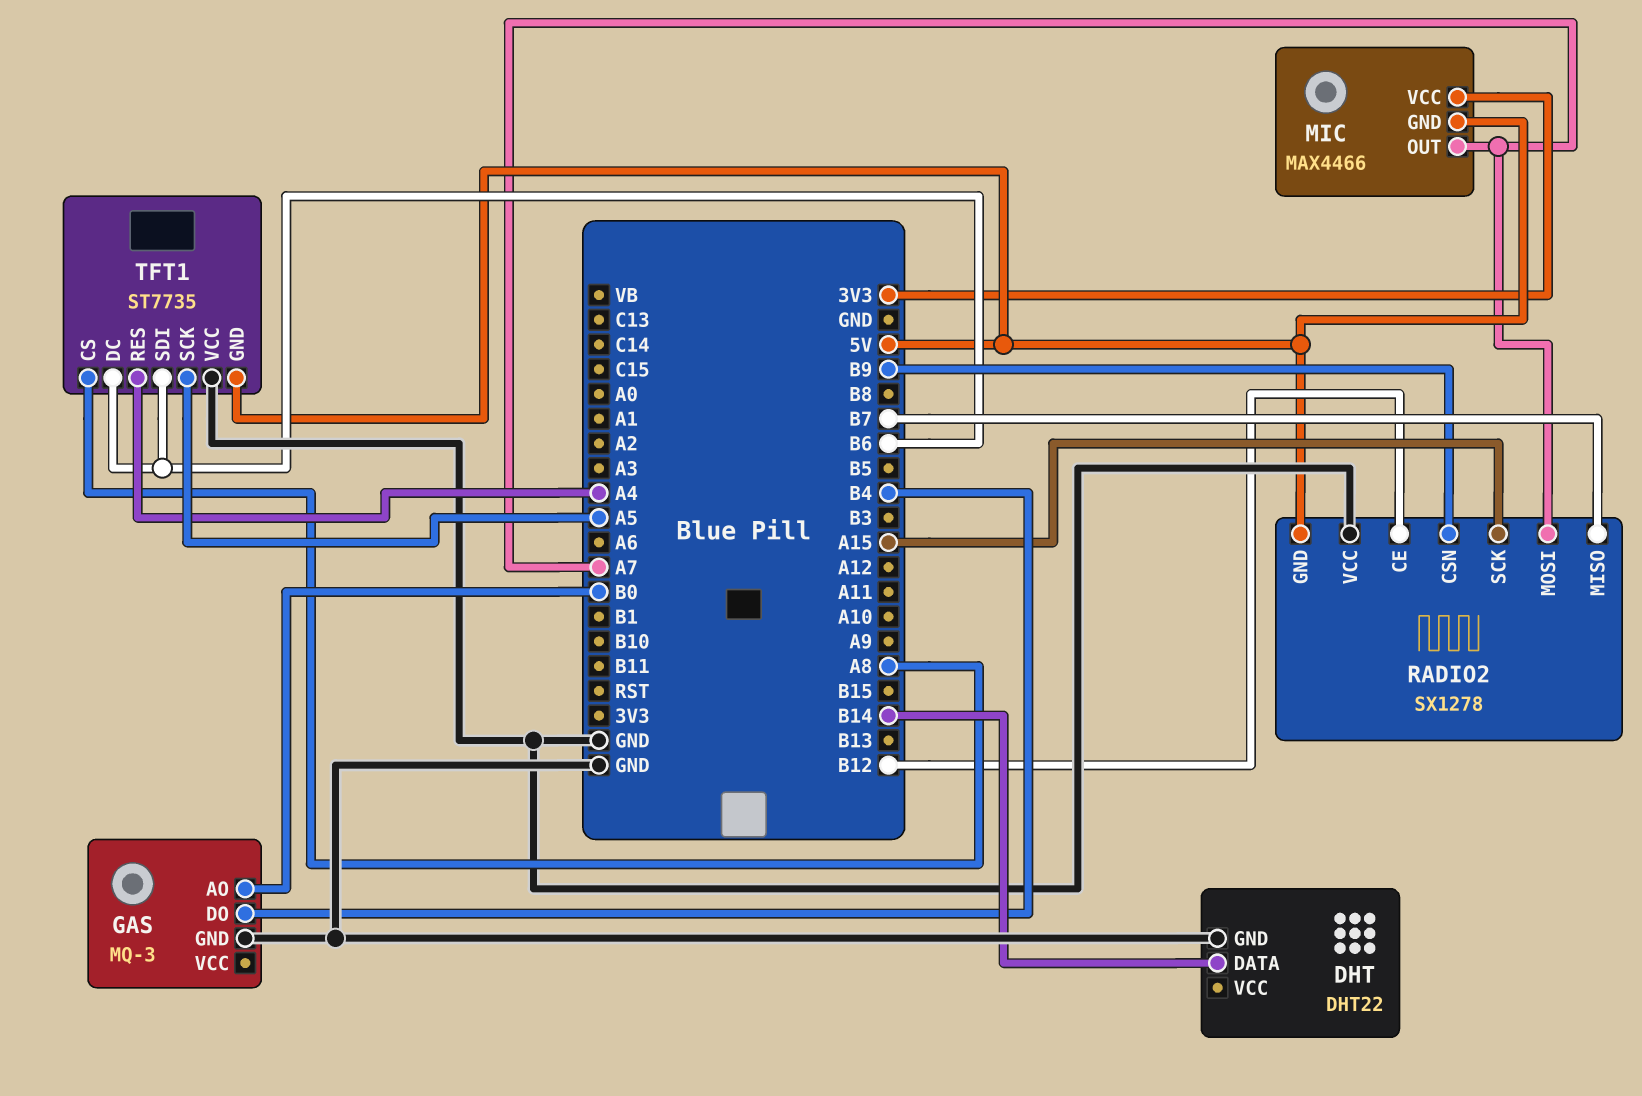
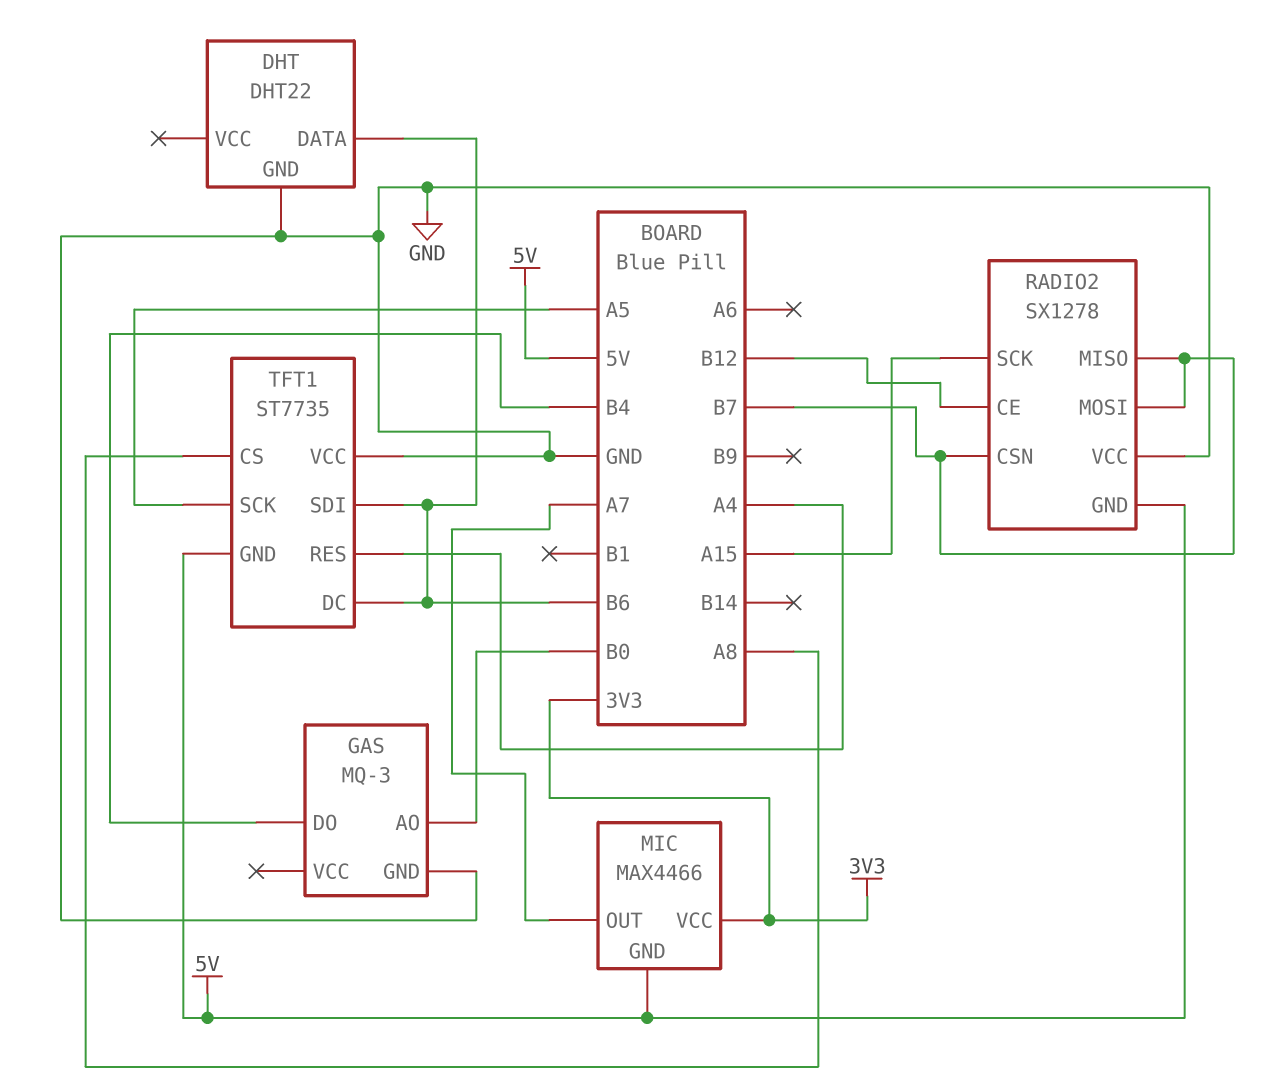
DHT pin DATA: B14 -> B6
RADIO2 pin CSN: B9 -> B7
RADIO2 pin MOSI: A7 -> B7

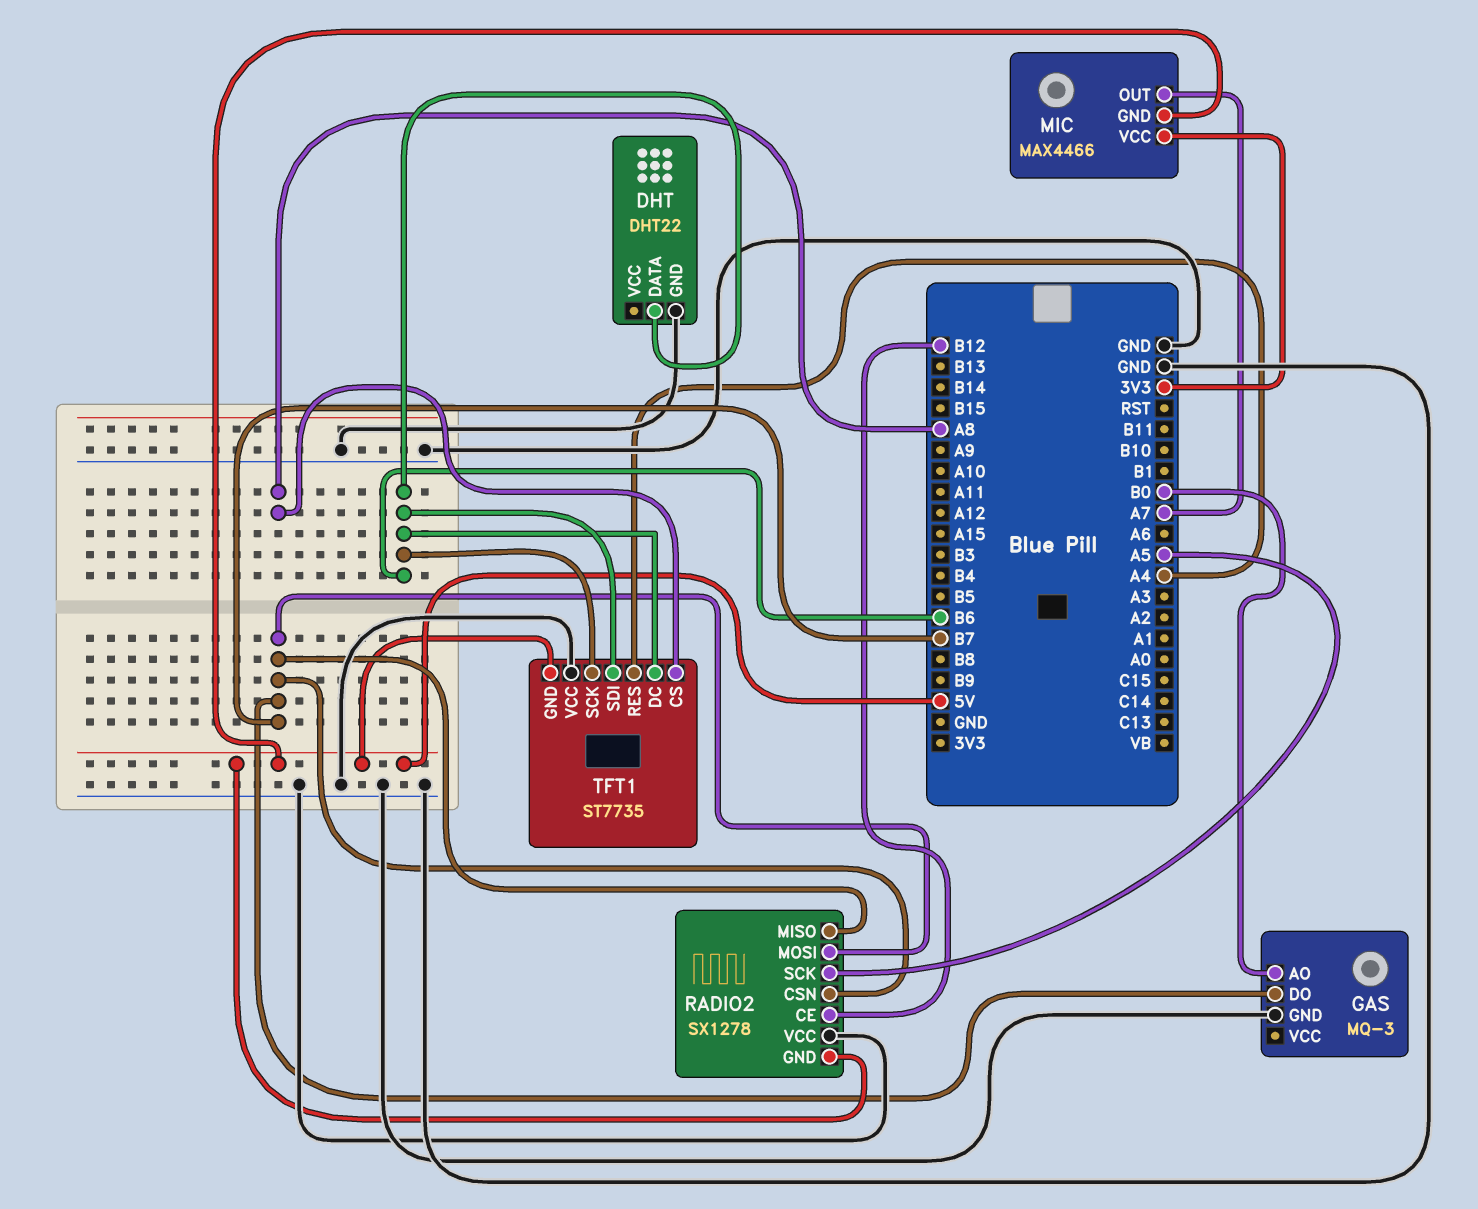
GAS pin DO: B4 -> B7
RADIO2 pin SCK: A15 -> A5
TFT1 pin SCK: A5 -> B6

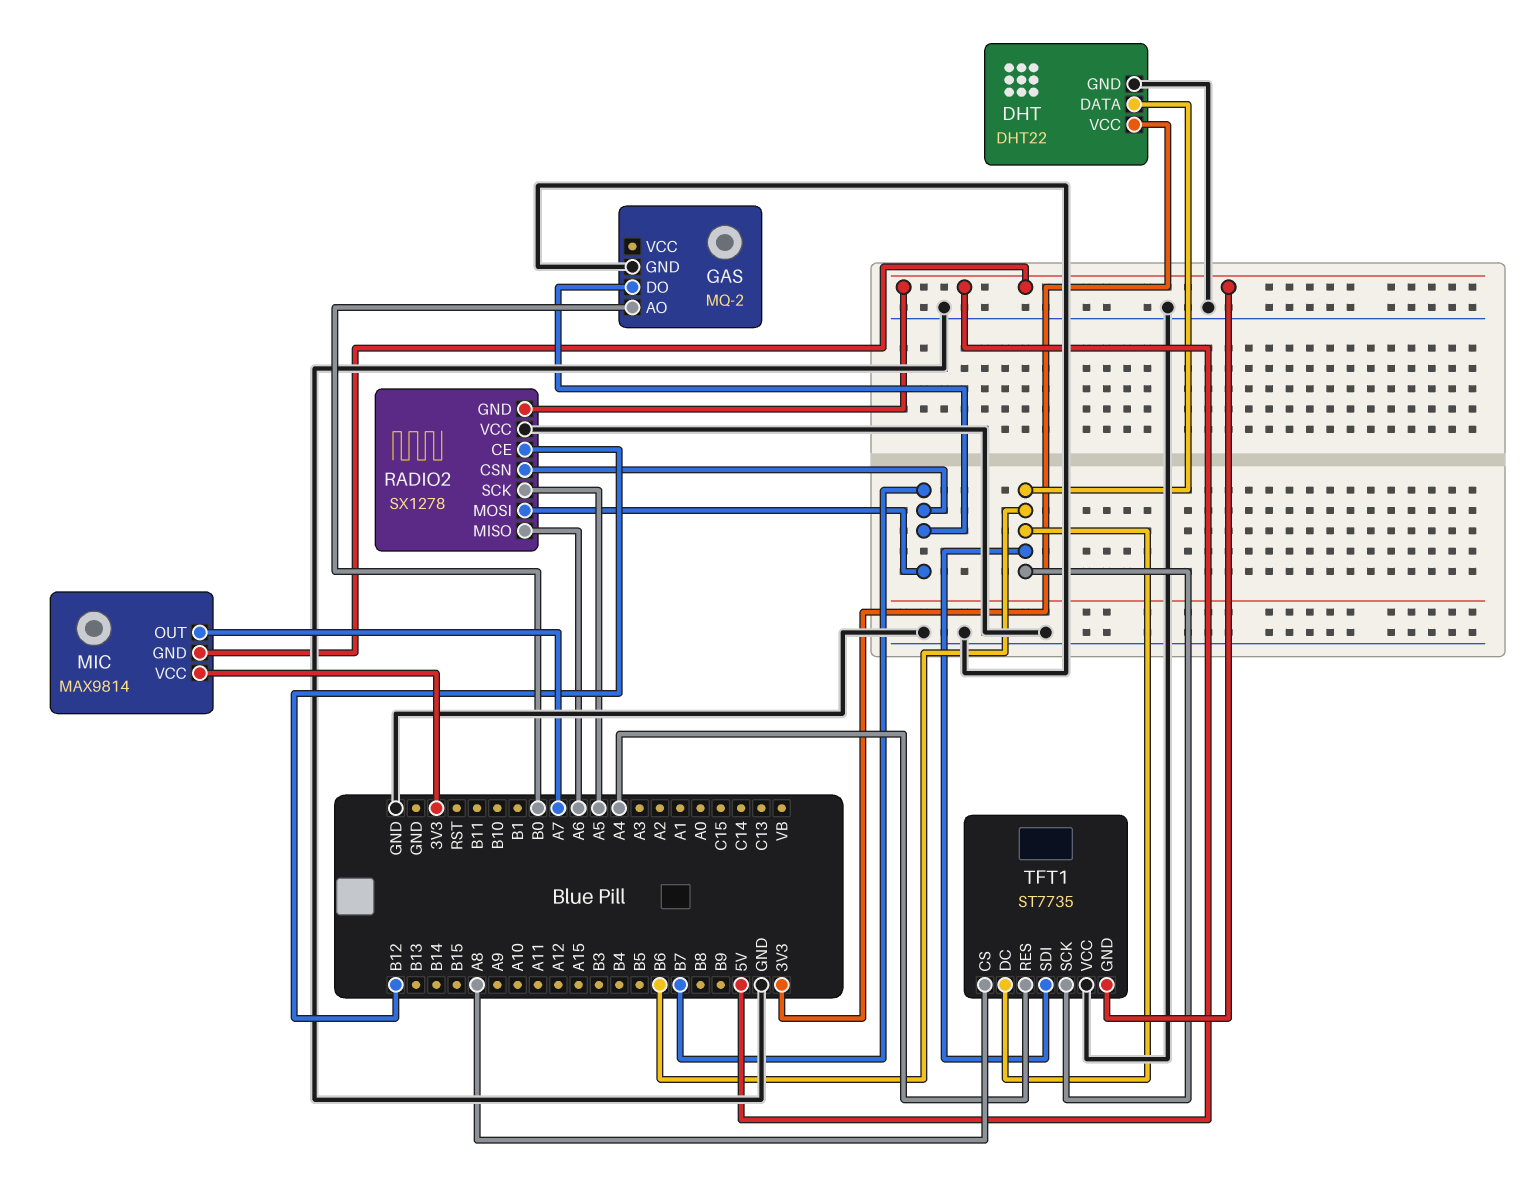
DHT pin VCC: none -> 3V3
GAS: MQ-3 -> MQ-2
MIC: MAX4466 -> MAX9814
RADIO2 pin MISO: B7 -> A6

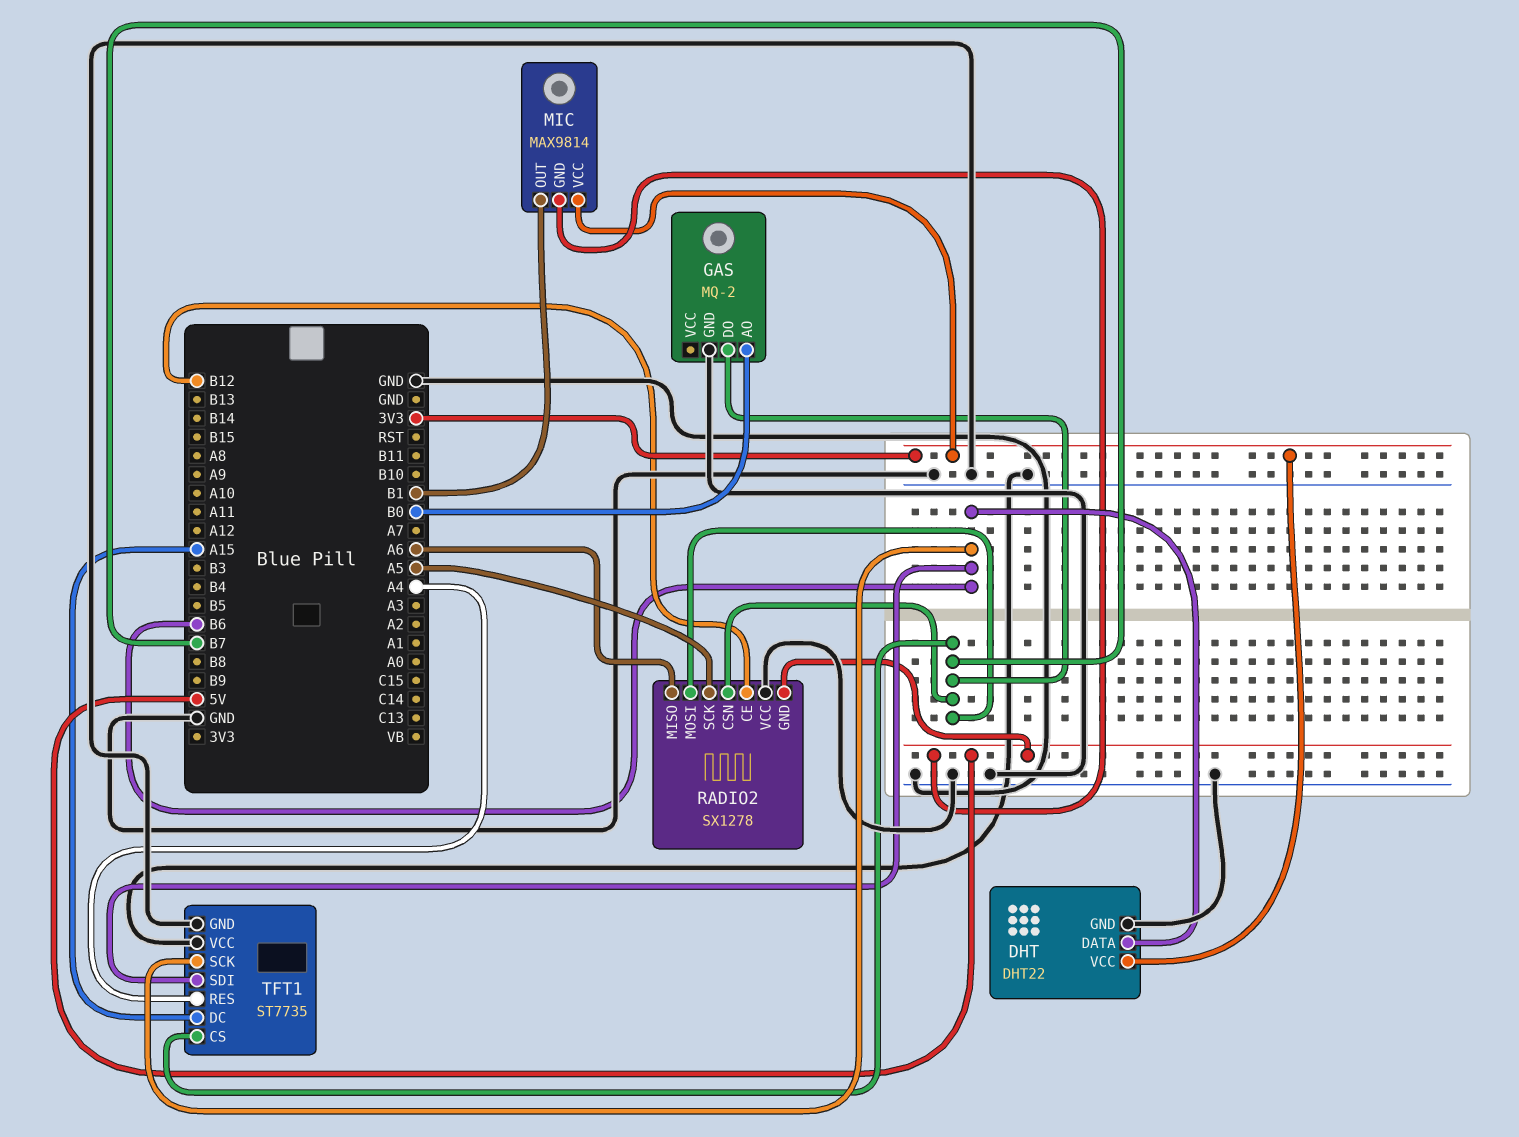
MIC pin OUT: A7 -> B1
TFT1 pin CS: A8 -> B7
TFT1 pin DC: B6 -> A15
TFT1 pin GND: 5V -> GND

